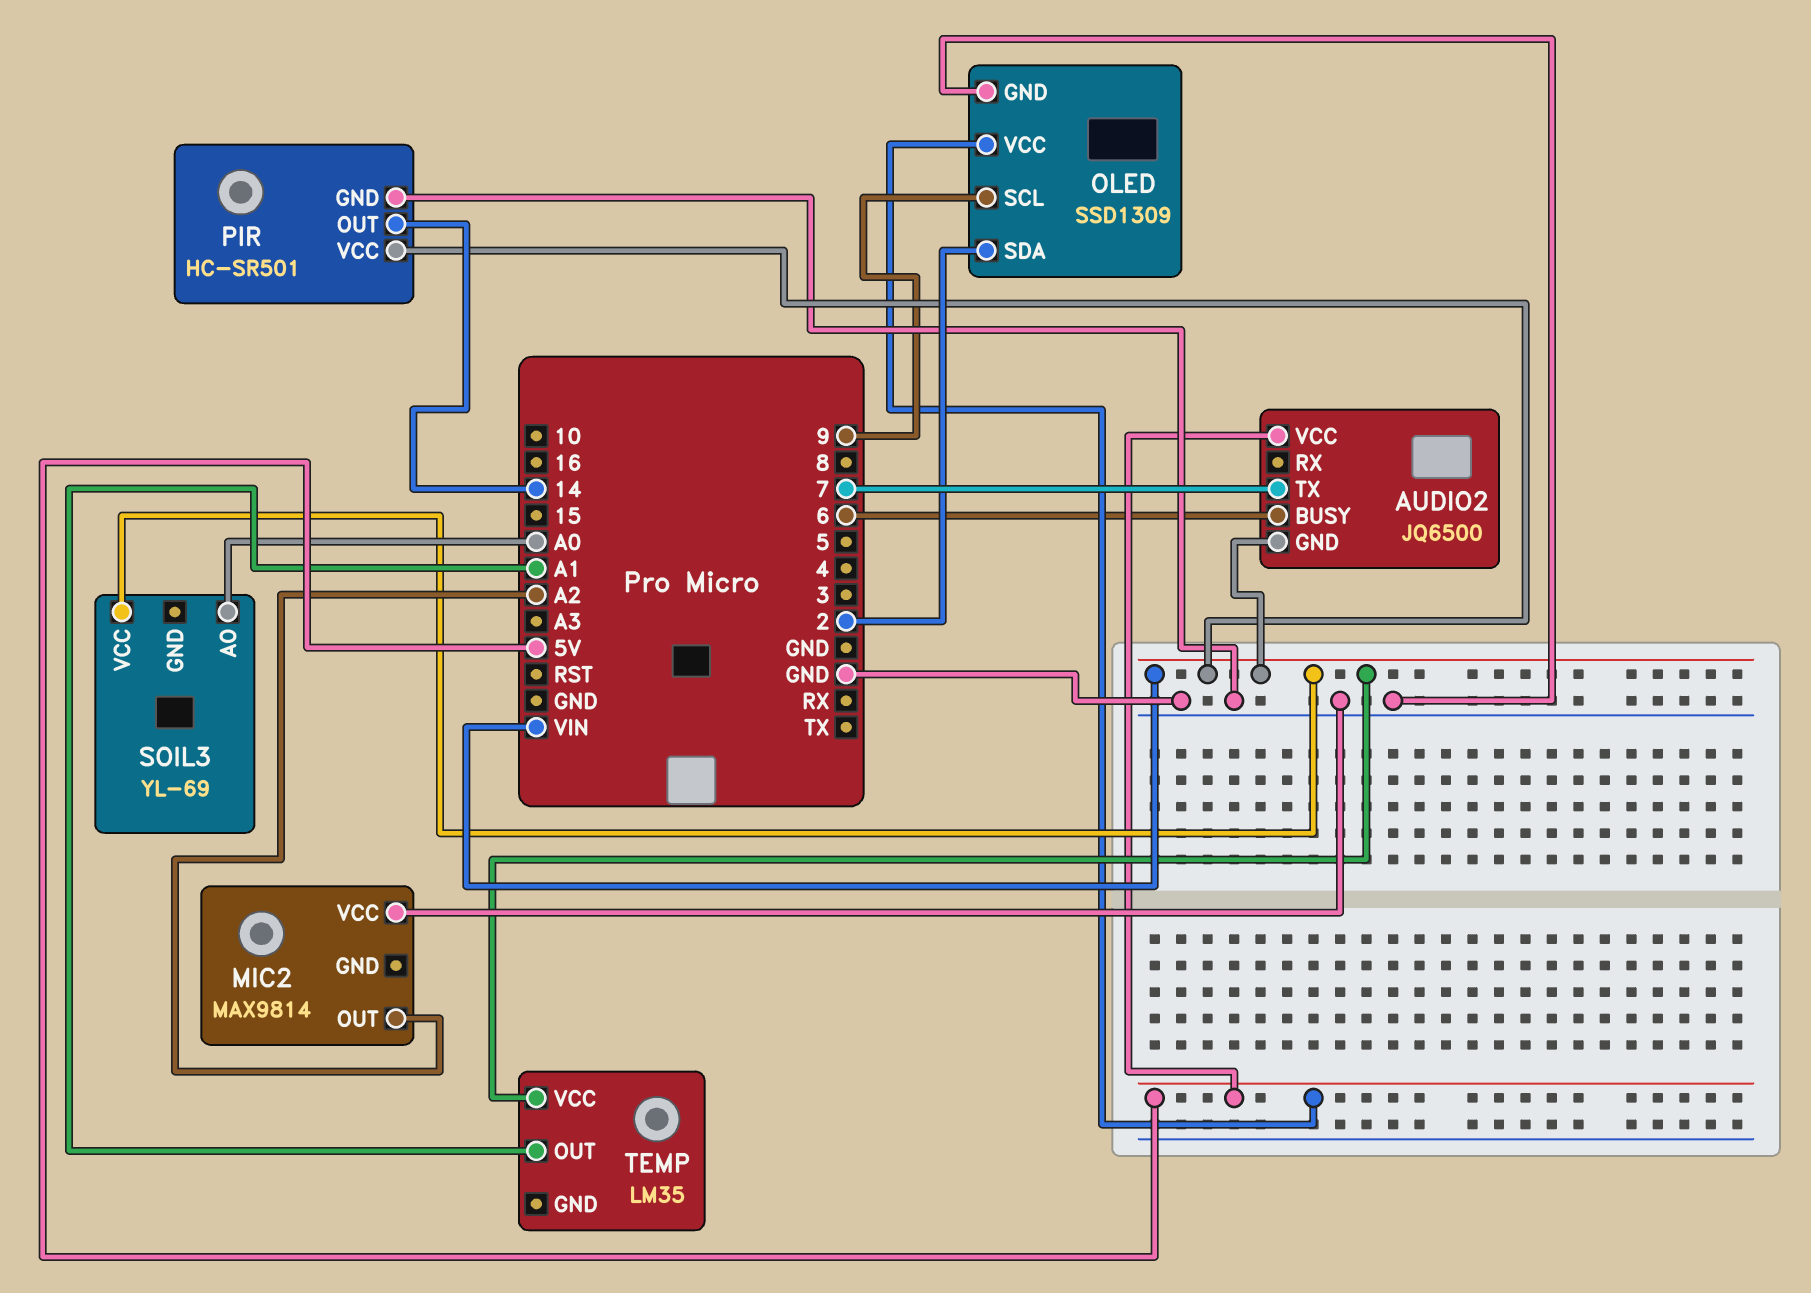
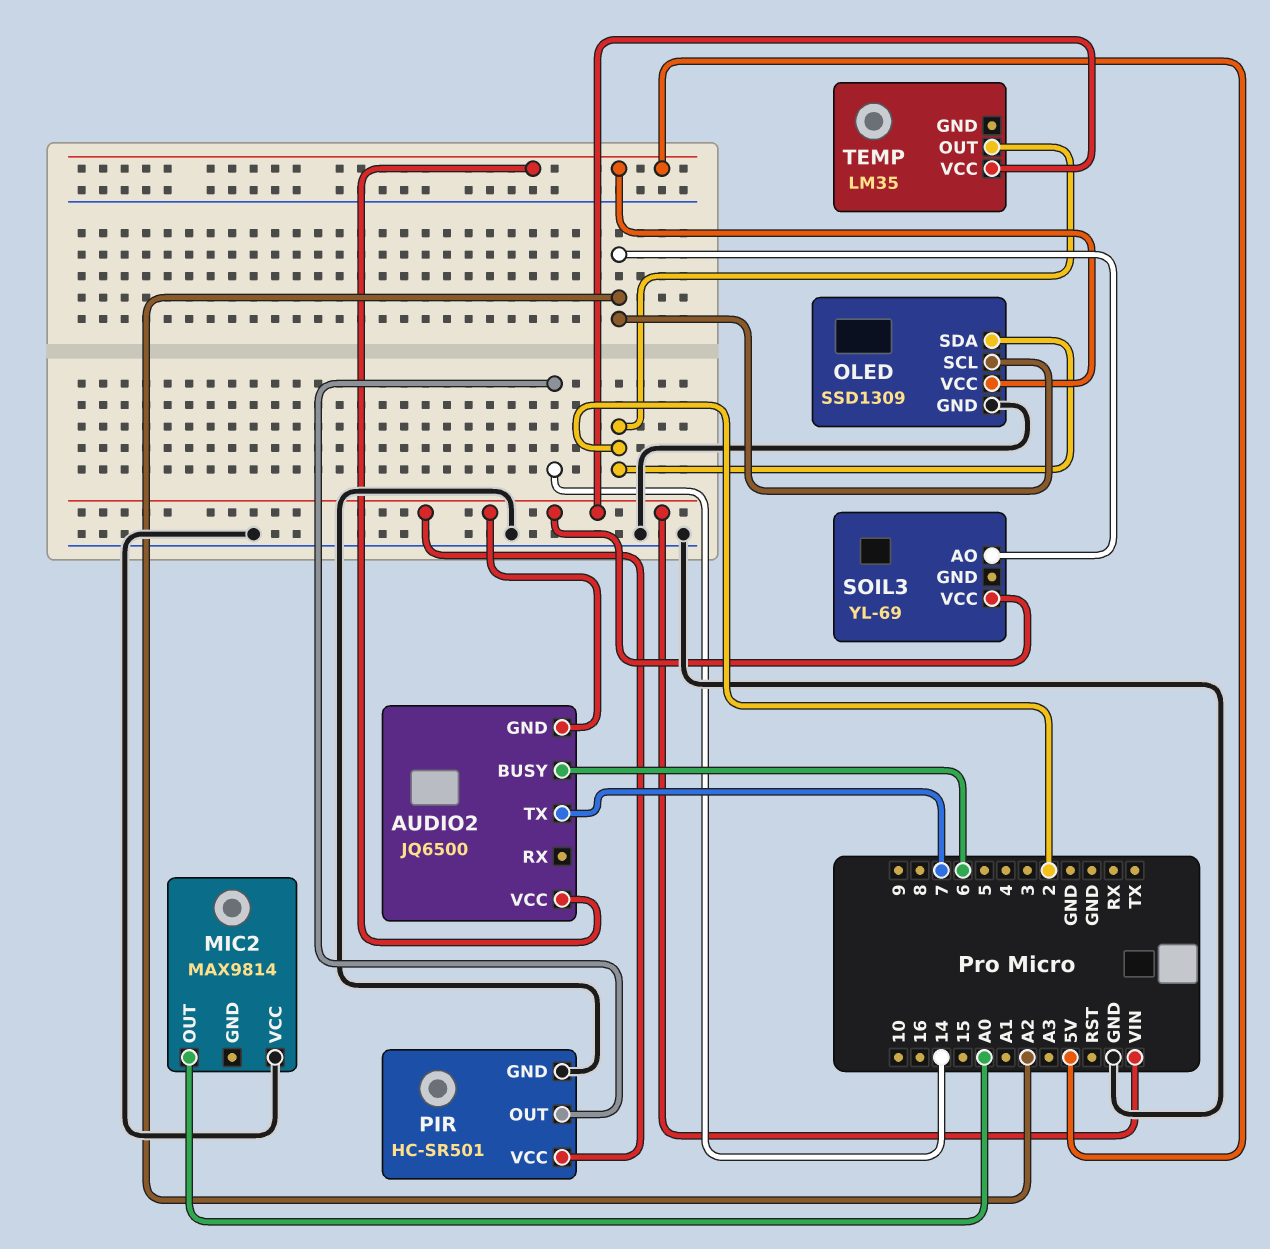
MIC2 pin OUT: A2 -> A0
OLED pin SCL: 9 -> A2
SOIL3 pin AO: A0 -> A2
TEMP pin OUT: A1 -> 2

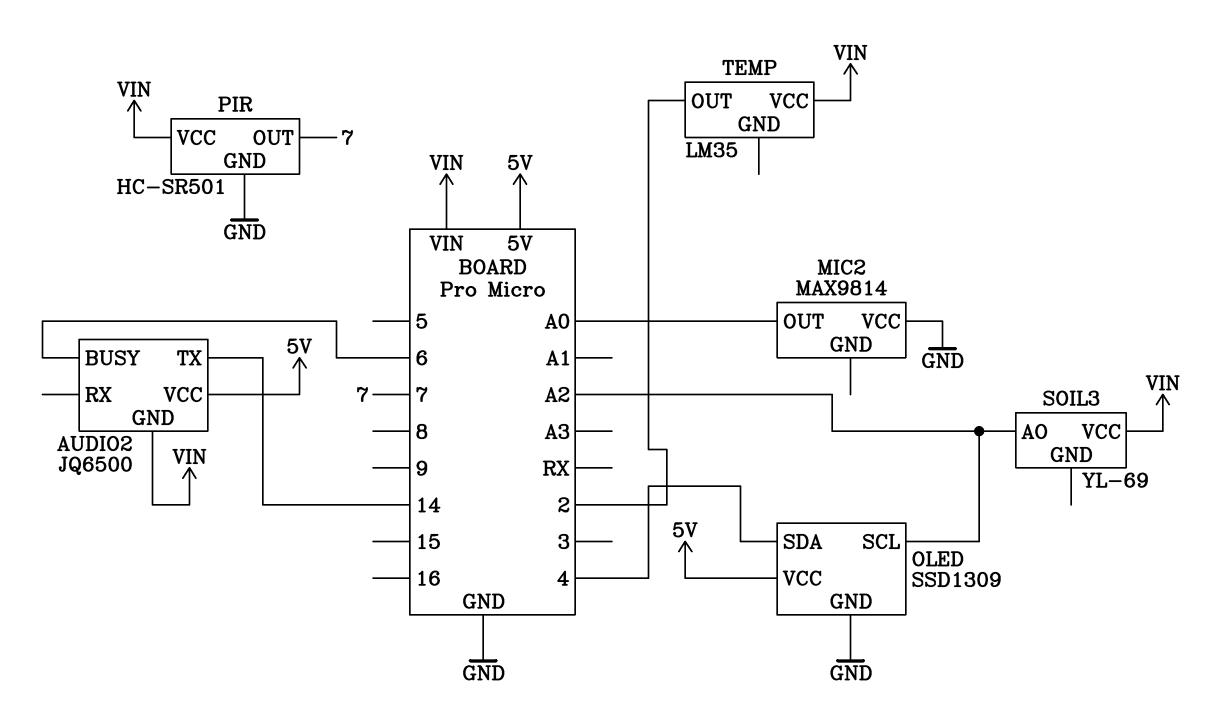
AUDIO2 pin TX: 7 -> 14
OLED pin SDA: 2 -> 4
PIR pin OUT: 14 -> 7

